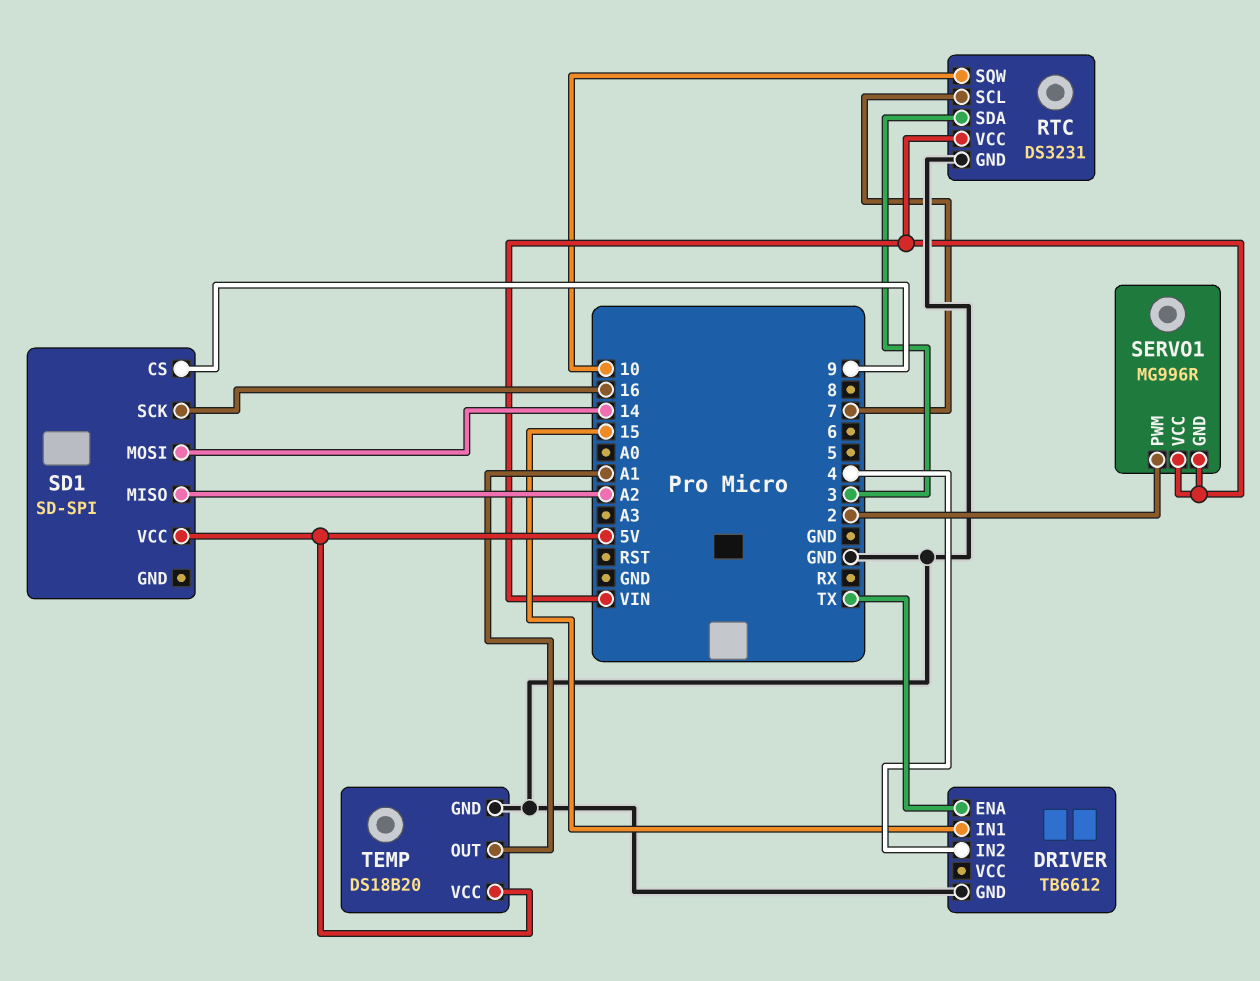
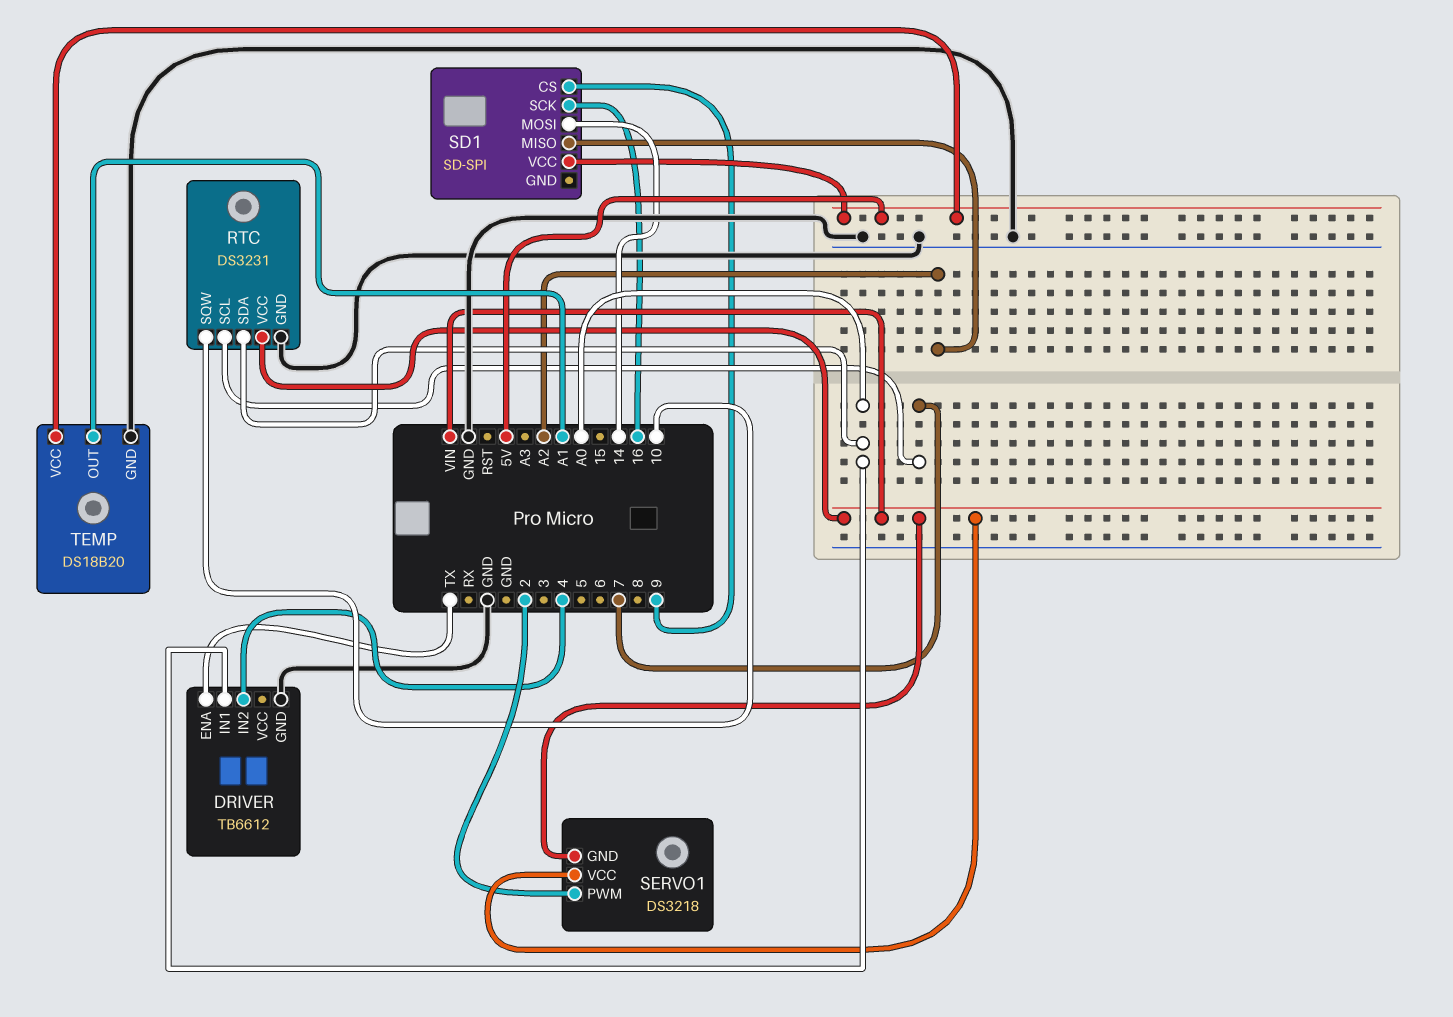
DRIVER pin IN1: 15 -> A0
RTC pin SDA: 3 -> A0
SERVO1: MG996R -> DS3218

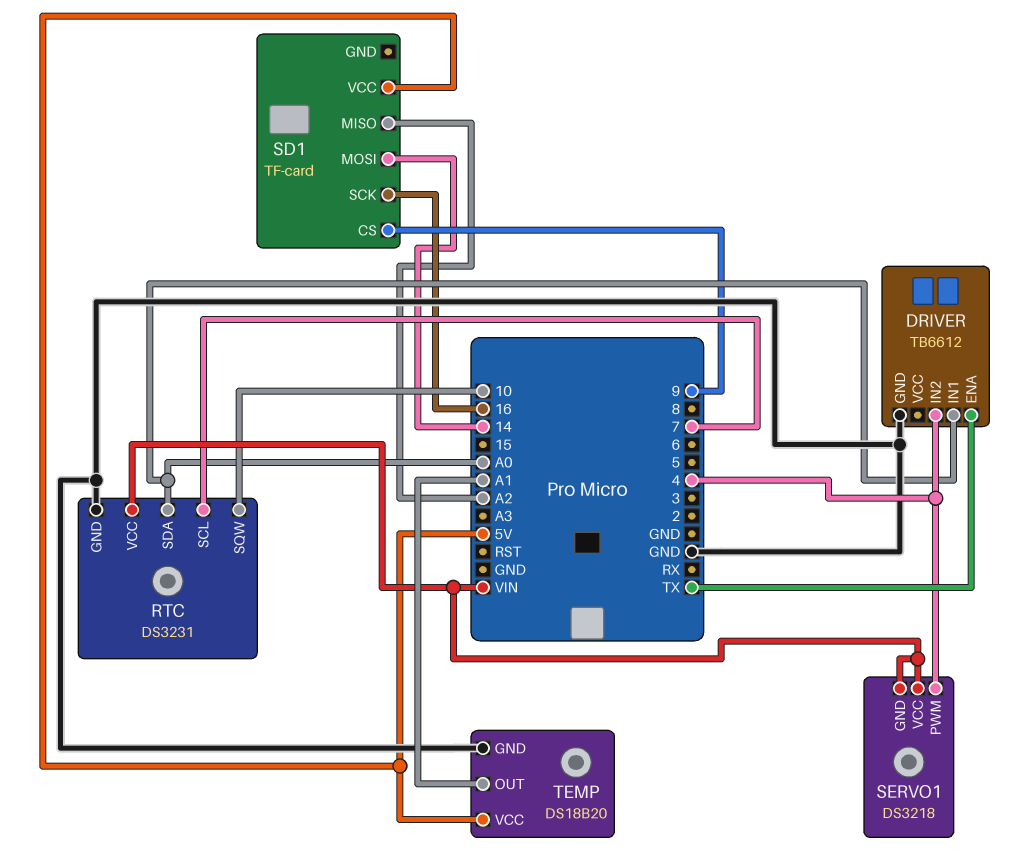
SD1: SD-SPI -> TF-card
SERVO1 pin PWM: 2 -> 4

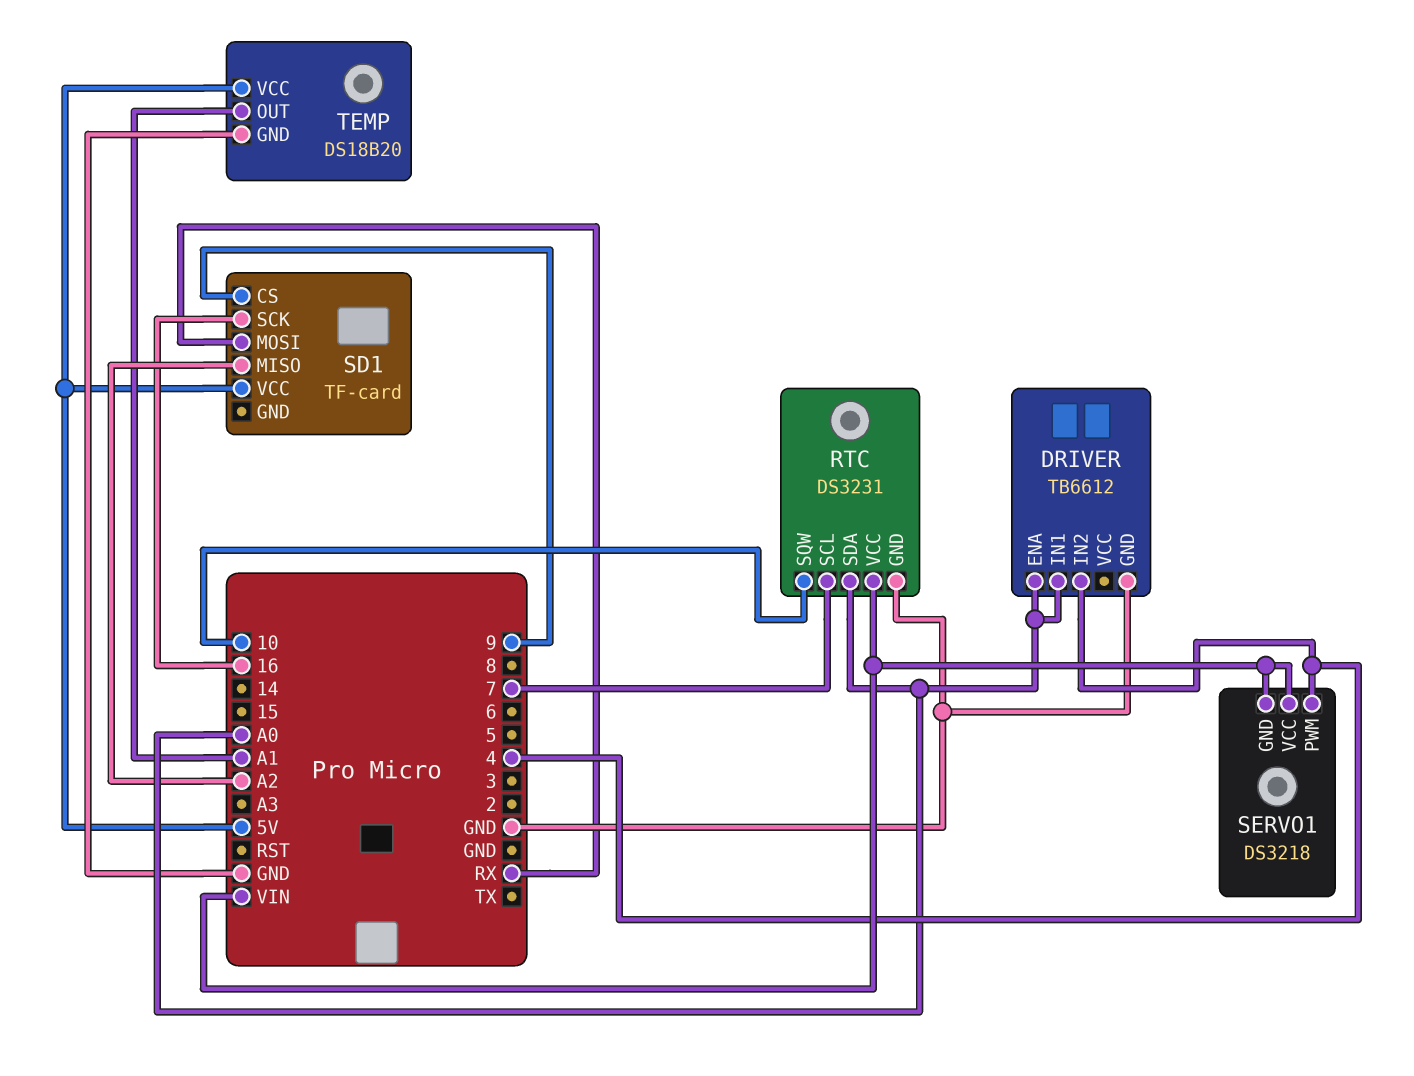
DRIVER pin ENA: TX -> A0
SD1 pin MOSI: 14 -> RX

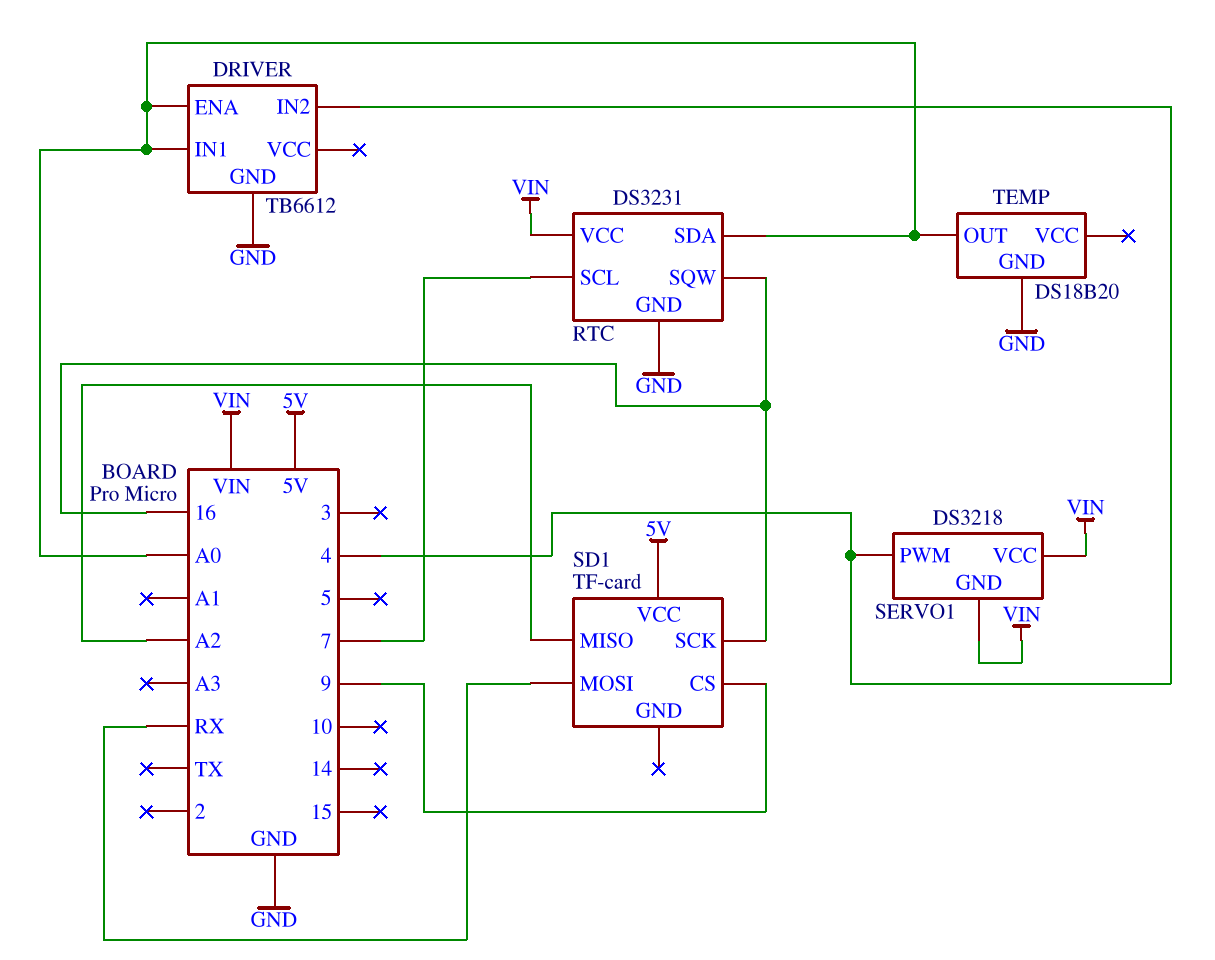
RTC pin SQW: 10 -> 16
TEMP pin OUT: A1 -> A0
TEMP pin VCC: 5V -> none

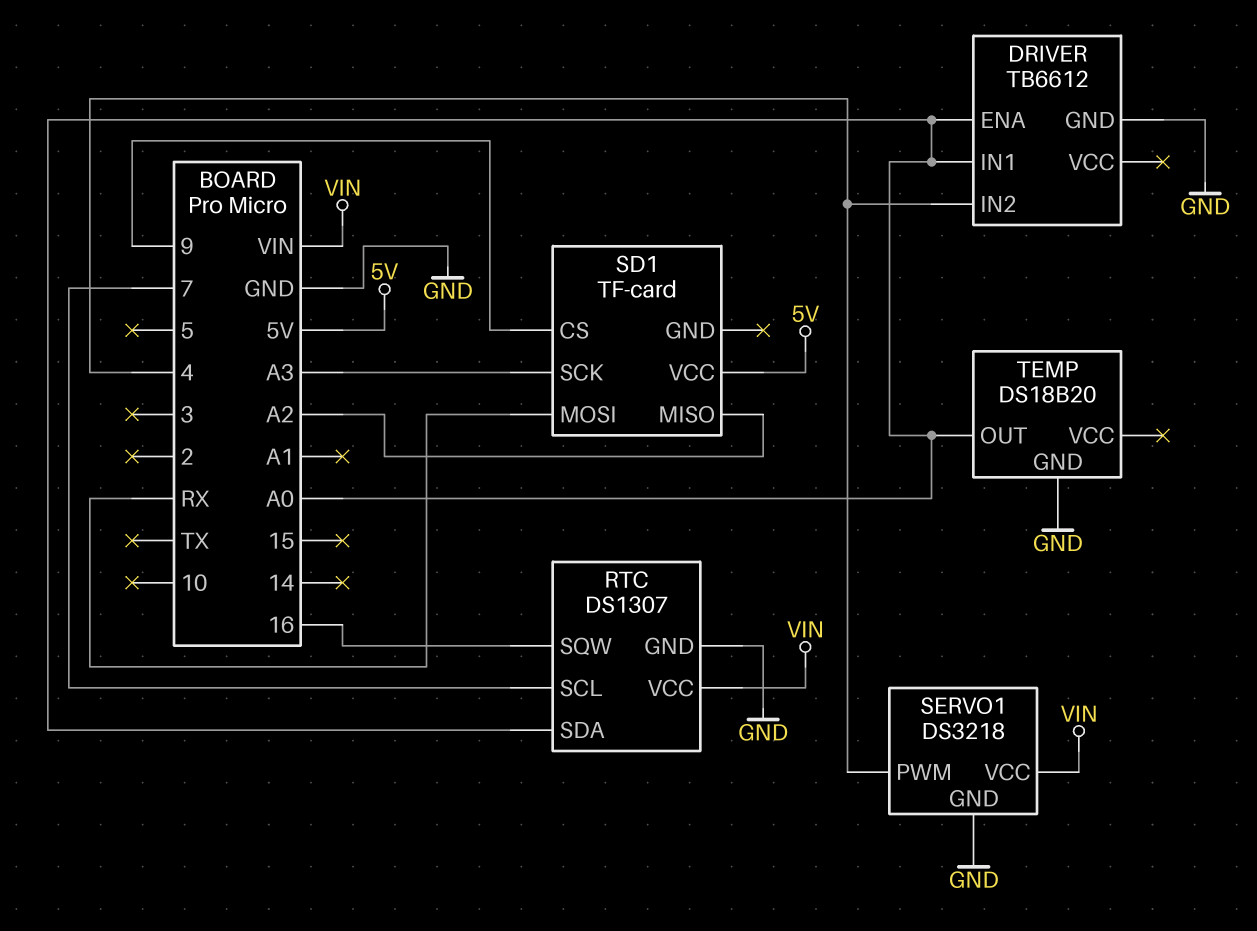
RTC: DS3231 -> DS1307
SD1 pin SCK: 16 -> A3
SERVO1 pin GND: VIN -> GND

